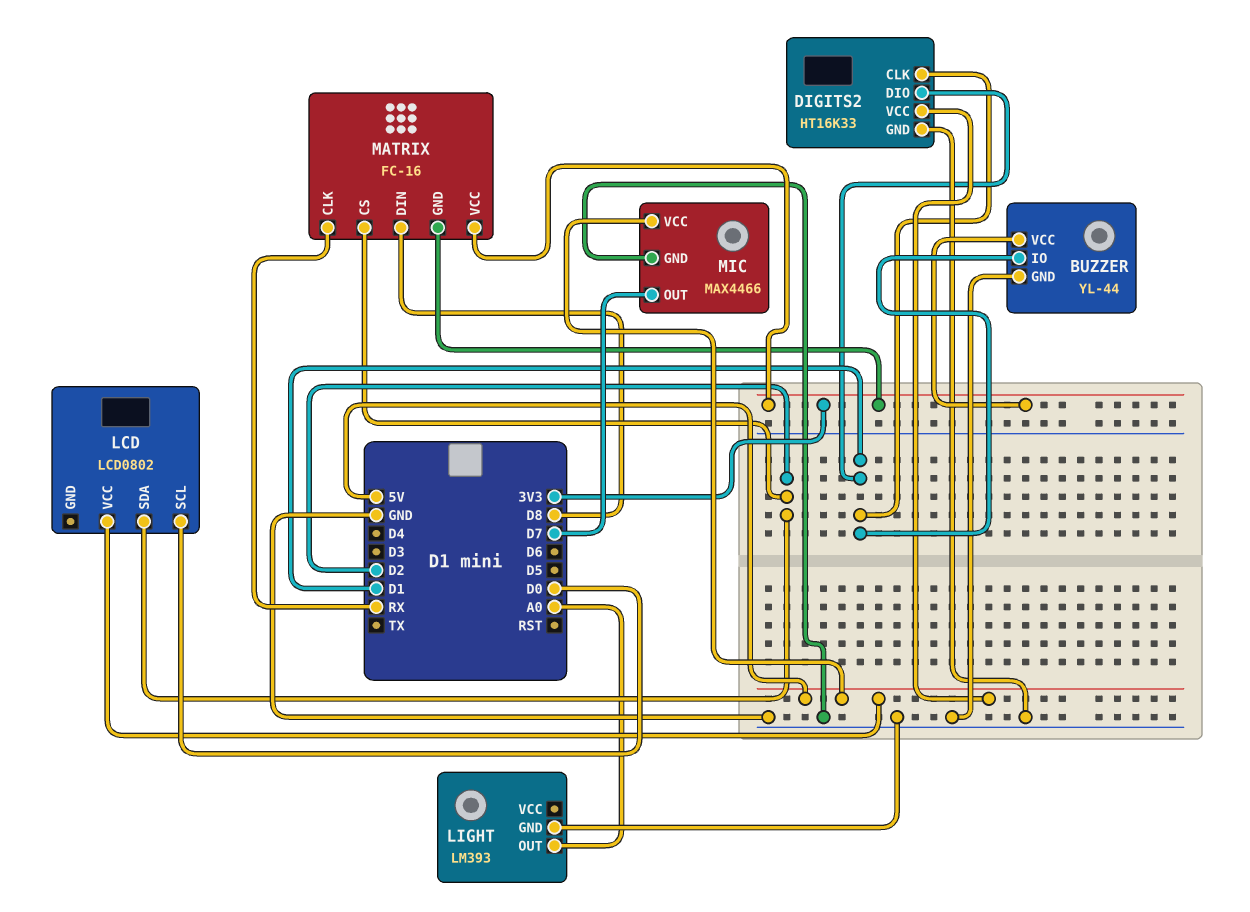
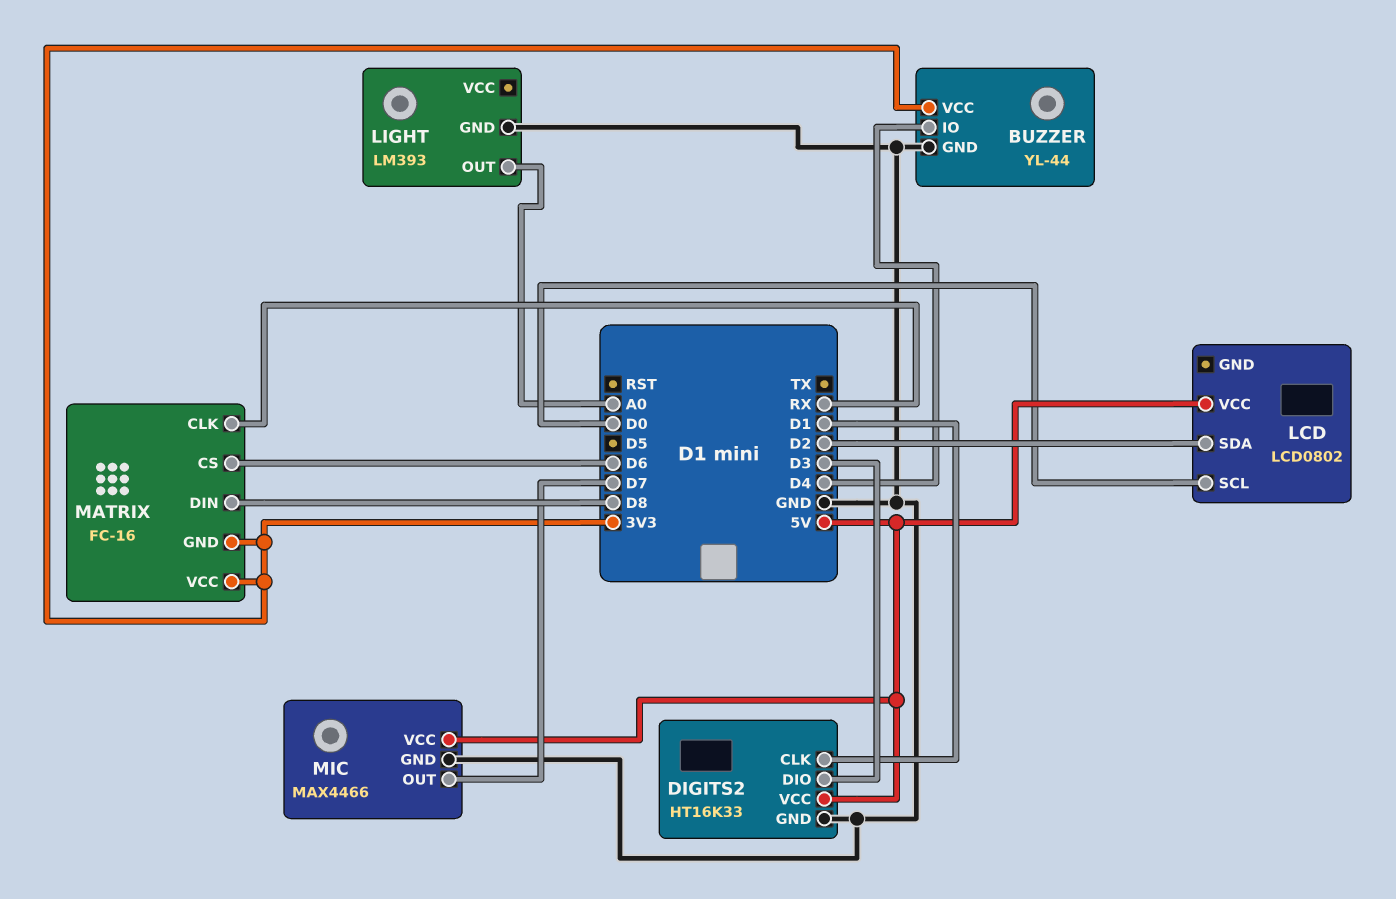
BUZZER pin IO: D1 -> D4
DIGITS2 pin DIO: D1 -> D3
MATRIX pin CS: D2 -> D6

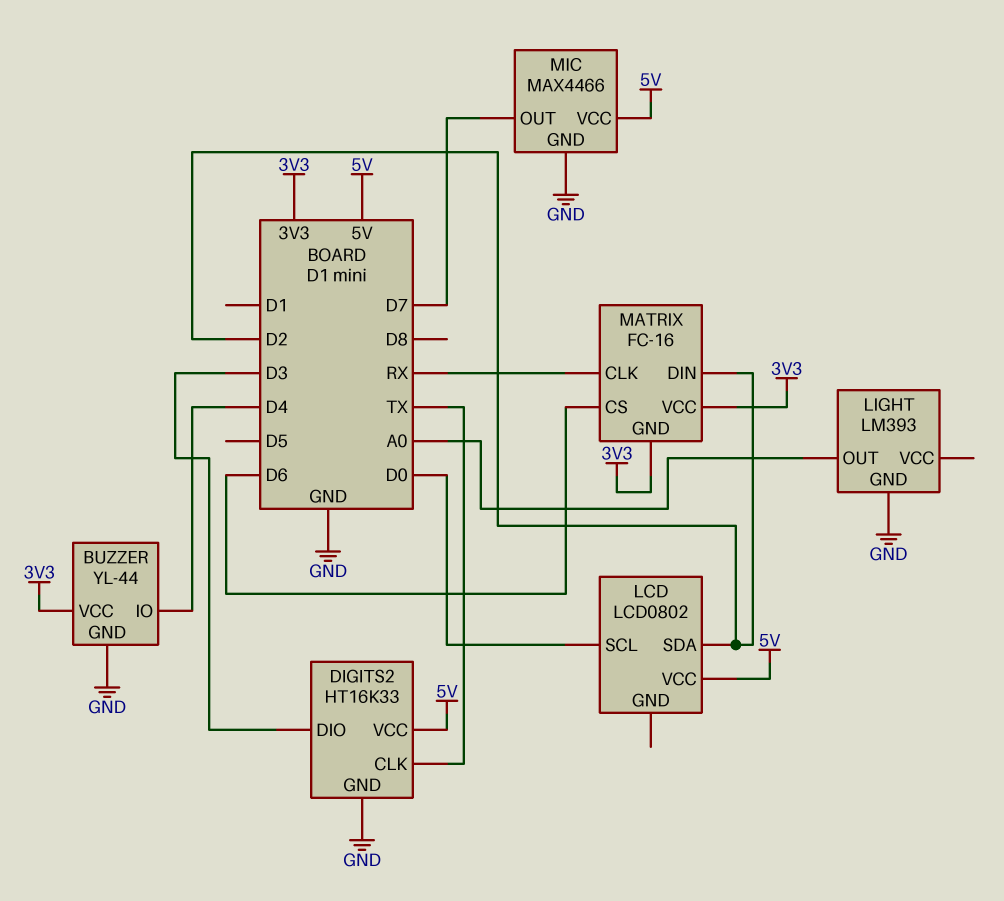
DIGITS2 pin CLK: D1 -> TX
MATRIX pin DIN: D8 -> D2

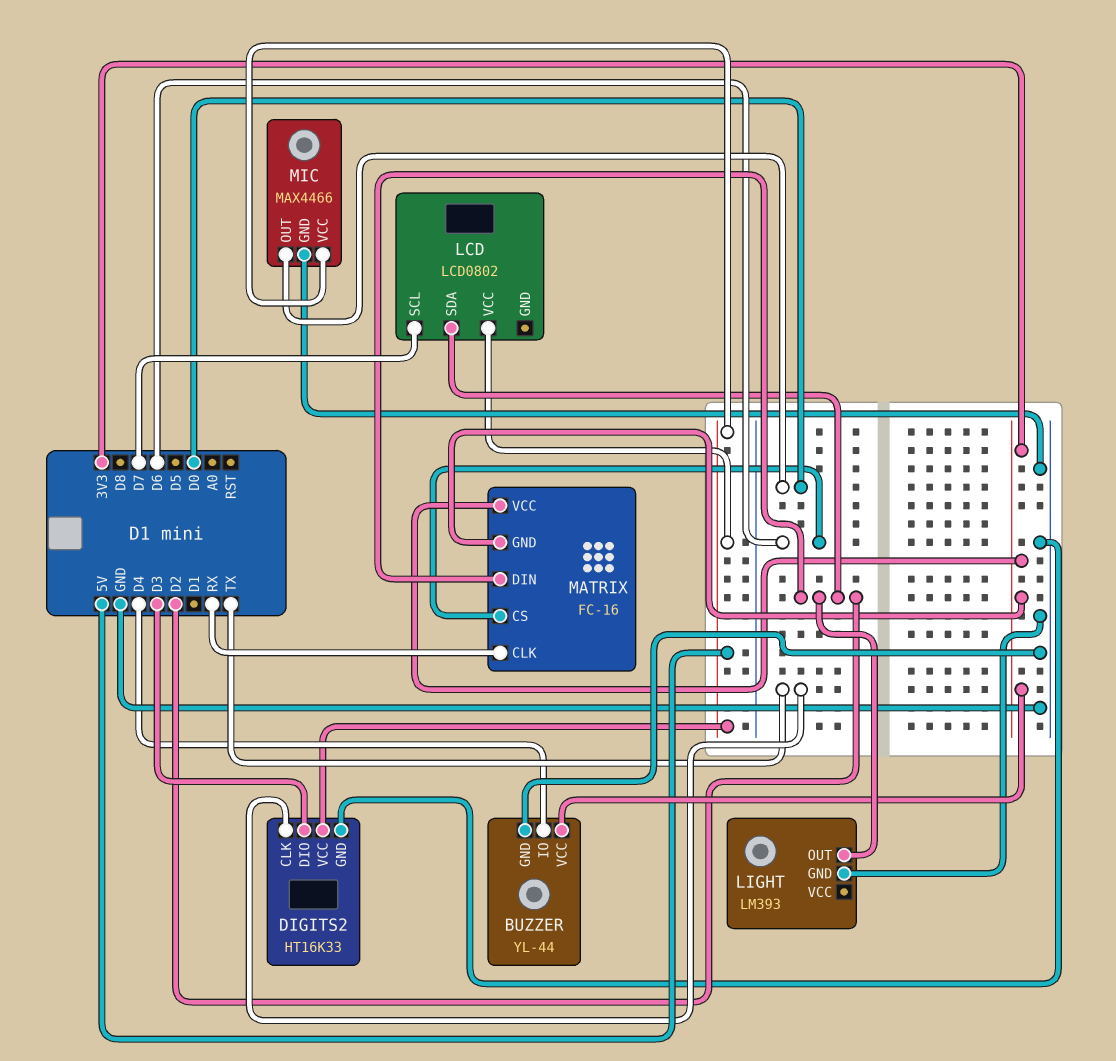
LCD pin SCL: D0 -> D7
LIGHT pin OUT: A0 -> D2
MIC pin OUT: D7 -> D0

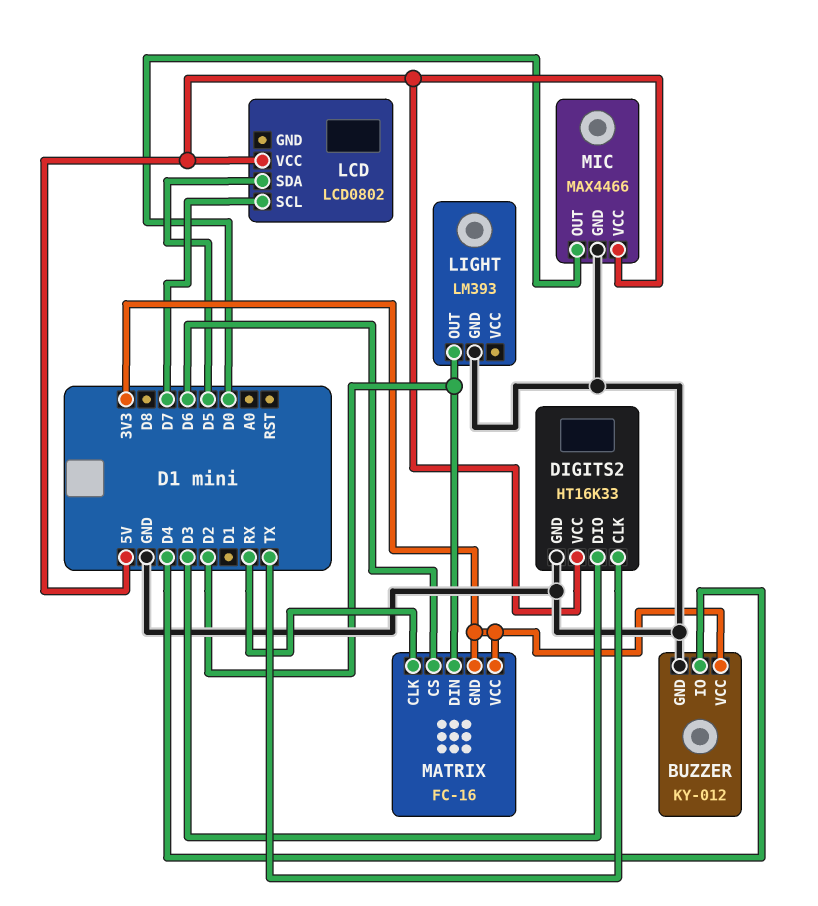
BUZZER: YL-44 -> KY-012
LCD pin SDA: D2 -> D5

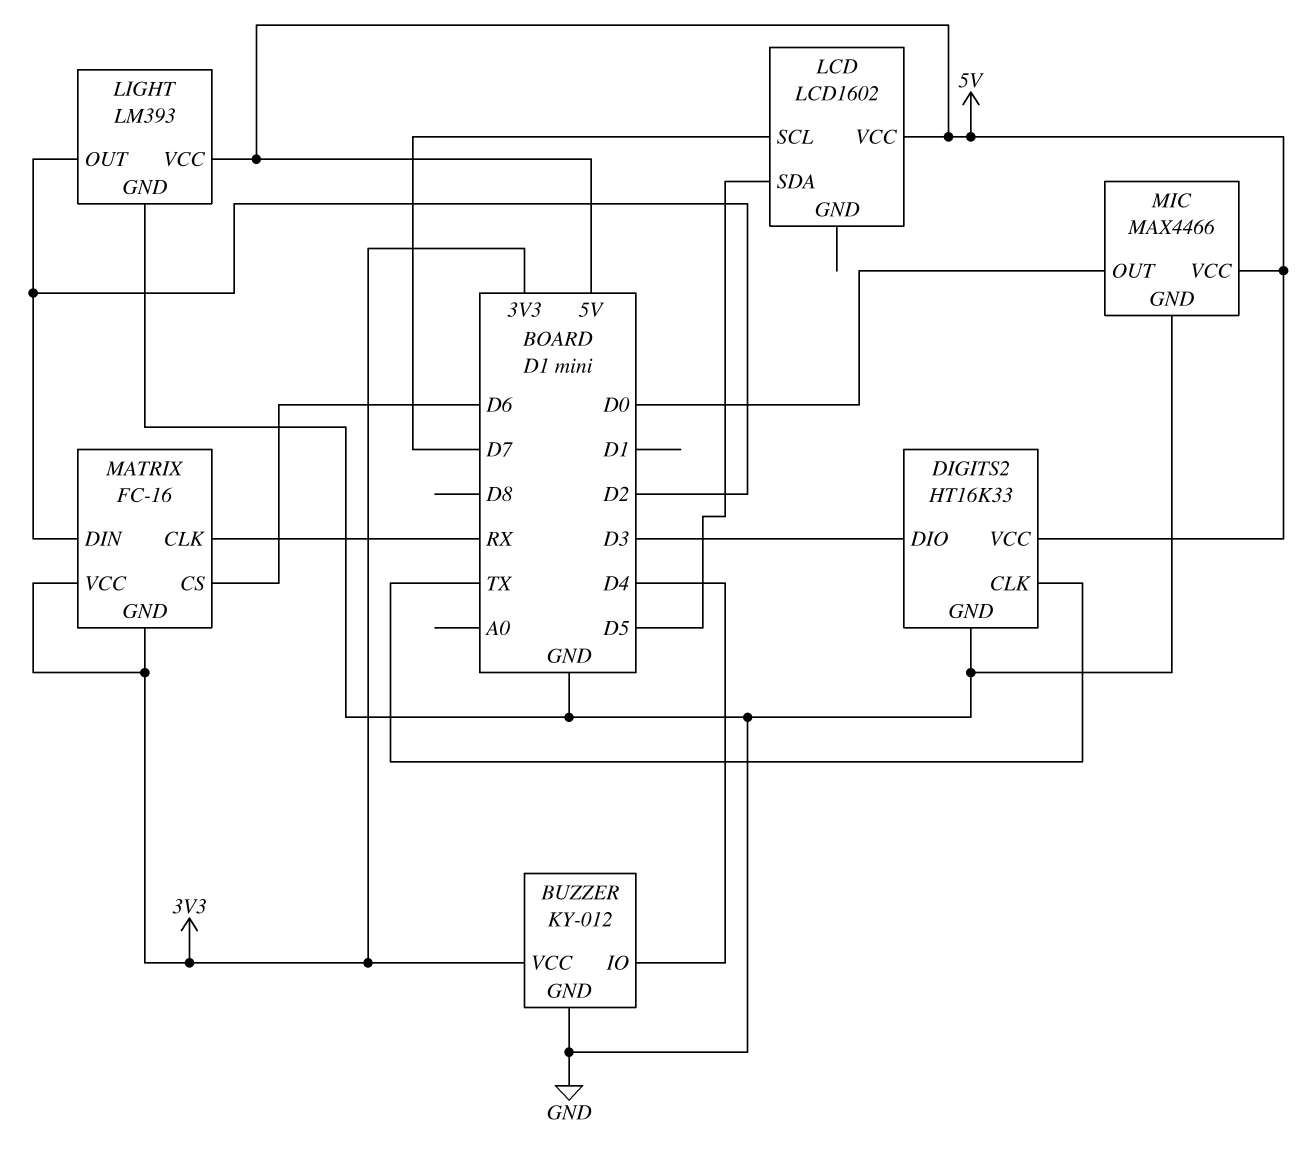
LCD: LCD0802 -> LCD1602
LIGHT pin VCC: none -> 5V

